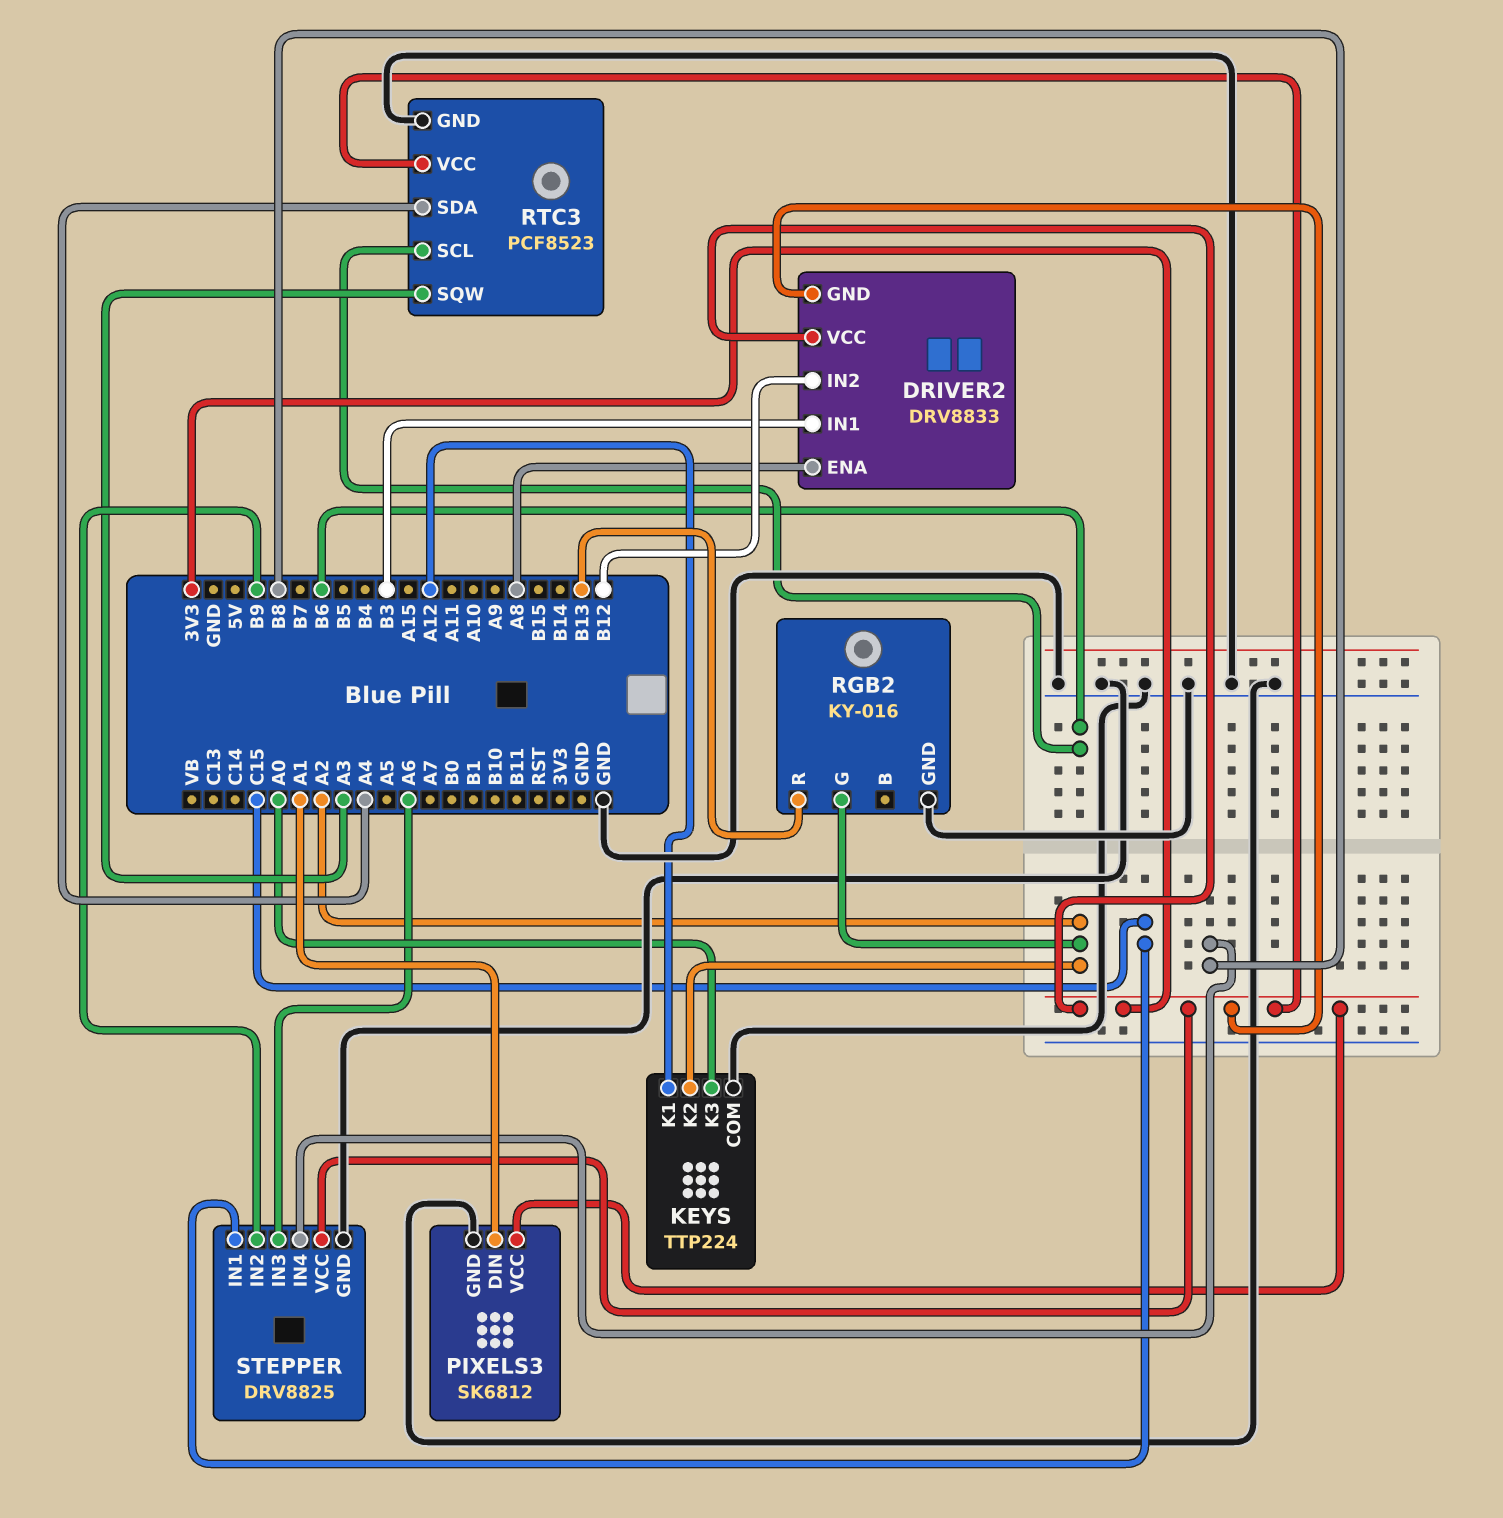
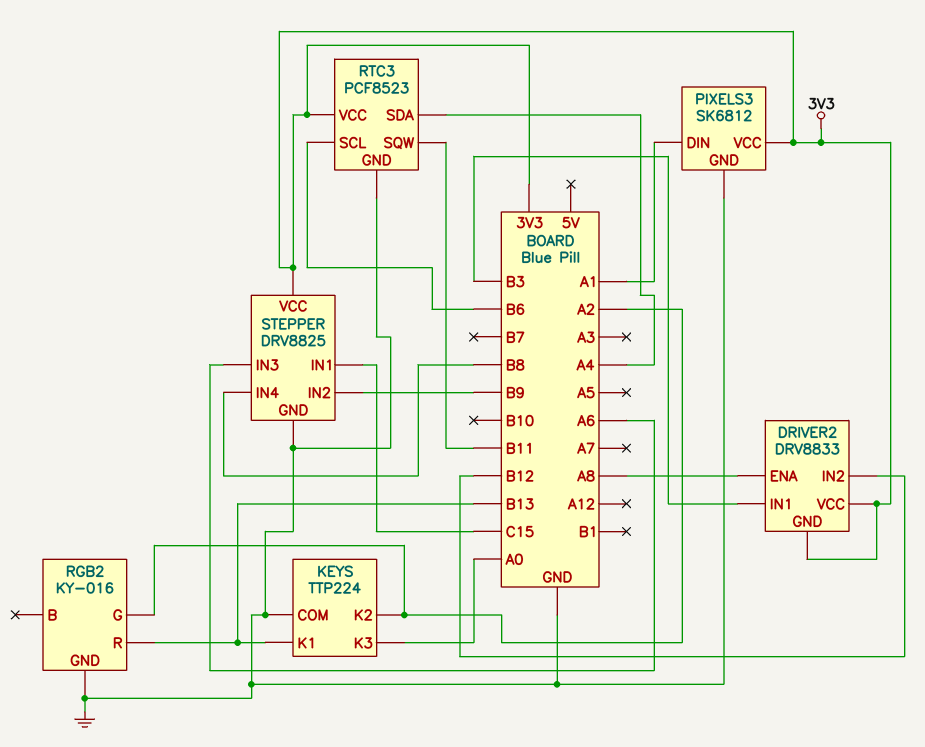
KEYS pin K1: A12 -> B13
RTC3 pin SQW: A3 -> B11

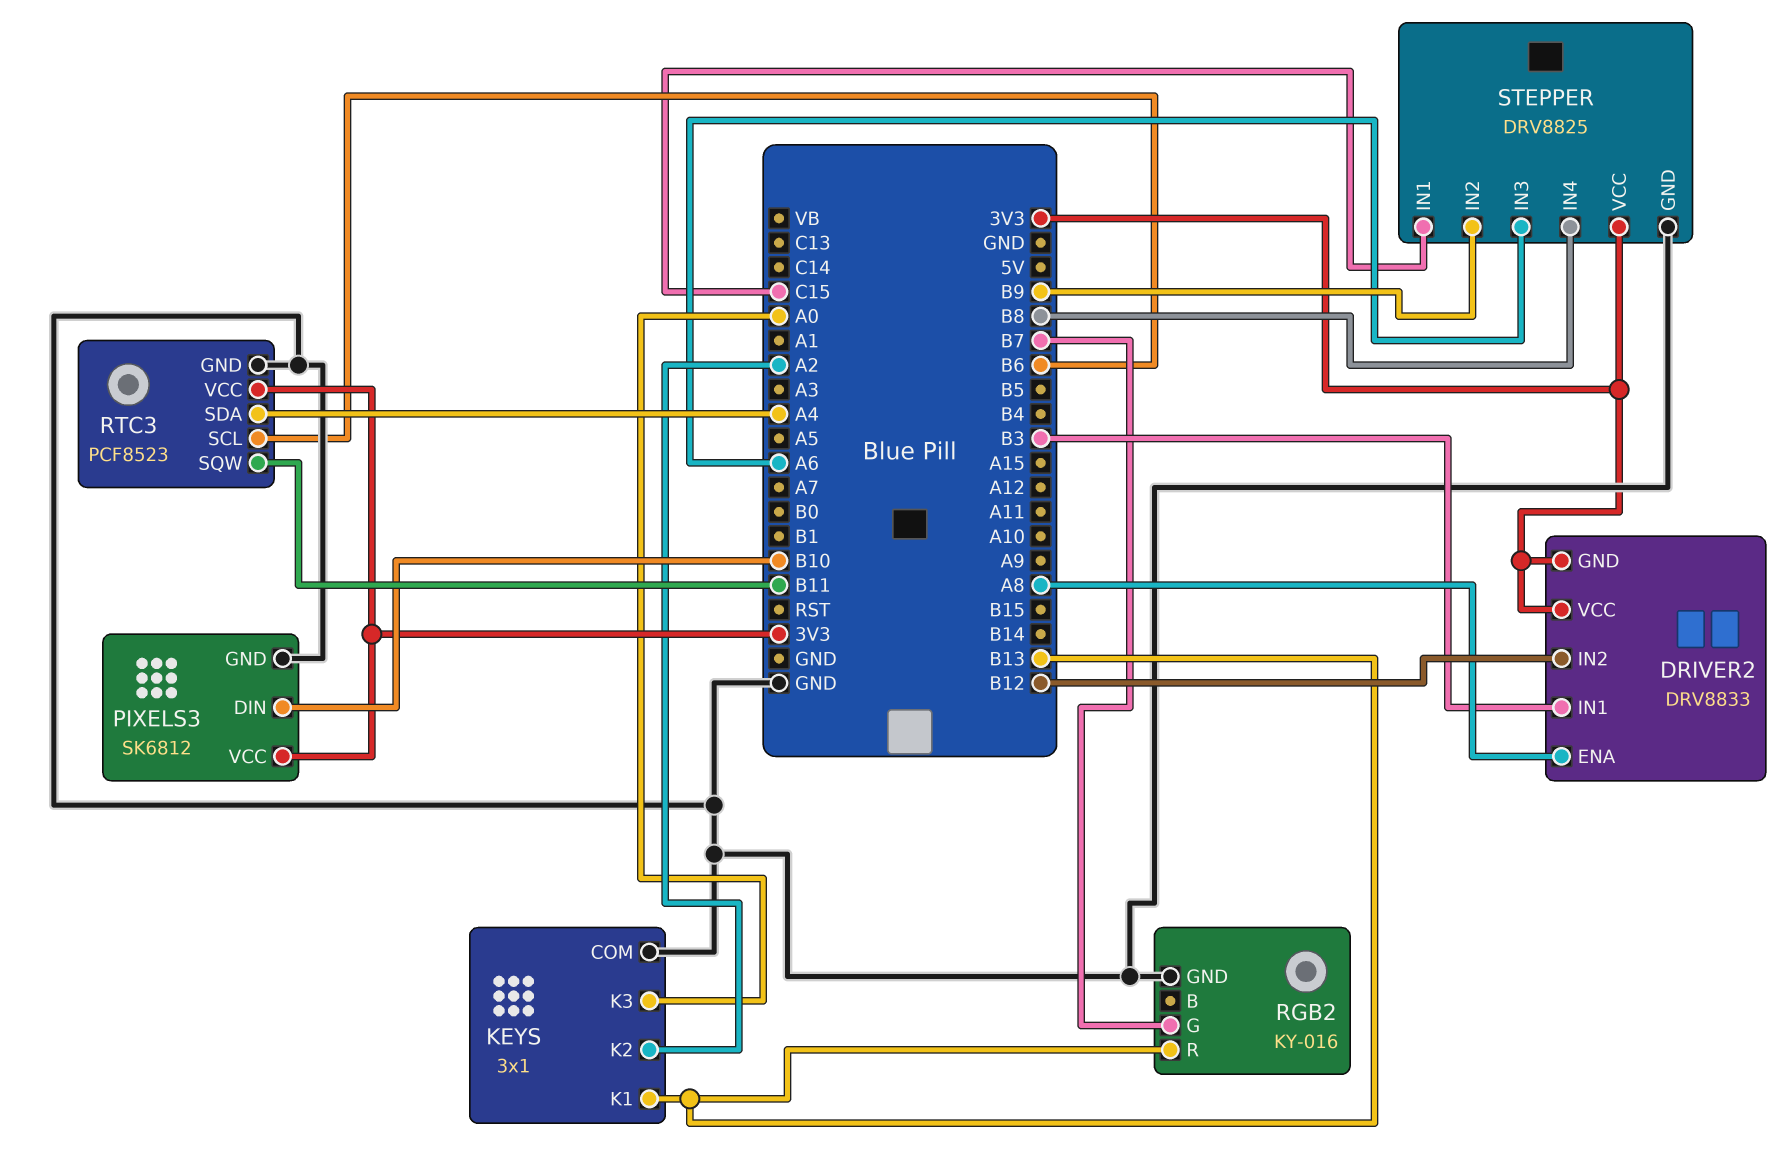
KEYS: TTP224 -> 3x1
PIXELS3 pin DIN: A1 -> B10
RGB2 pin G: A2 -> B7

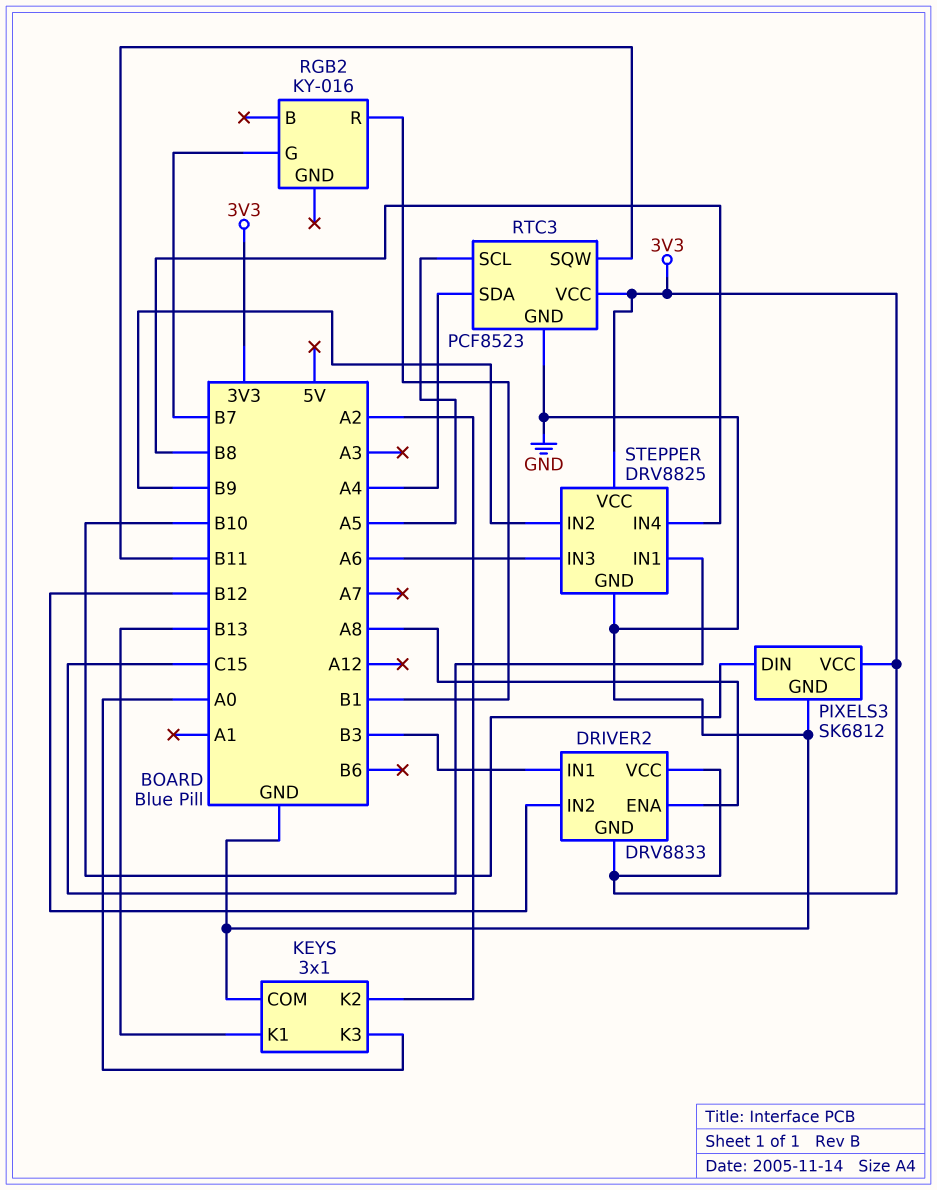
RGB2 pin GND: GND -> none
RGB2 pin R: B13 -> B1
RTC3 pin SCL: B6 -> A5

